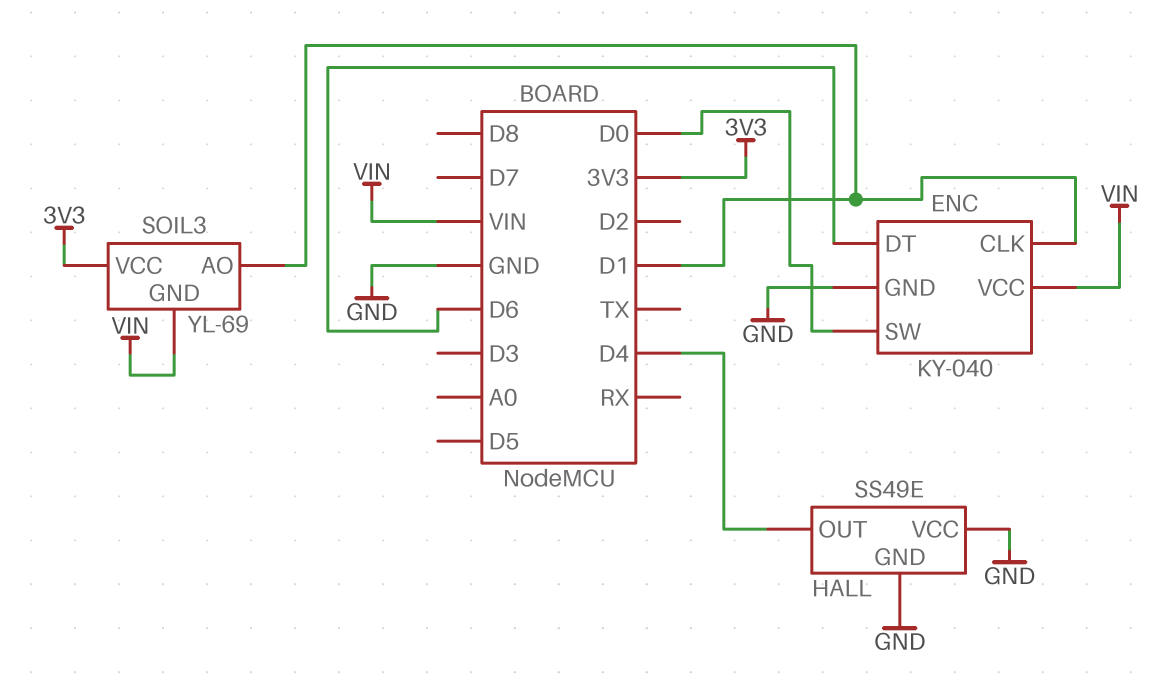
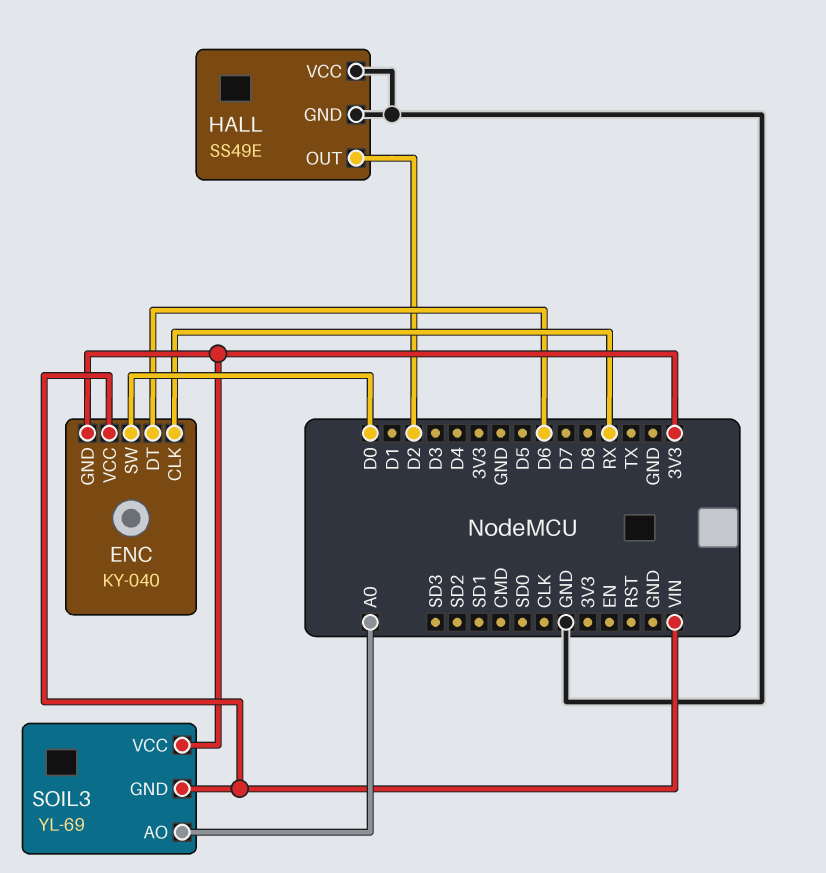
ENC pin CLK: D1 -> RX
ENC pin GND: GND -> 3V3
HALL pin OUT: D4 -> D2
SOIL3 pin AO: D1 -> A0

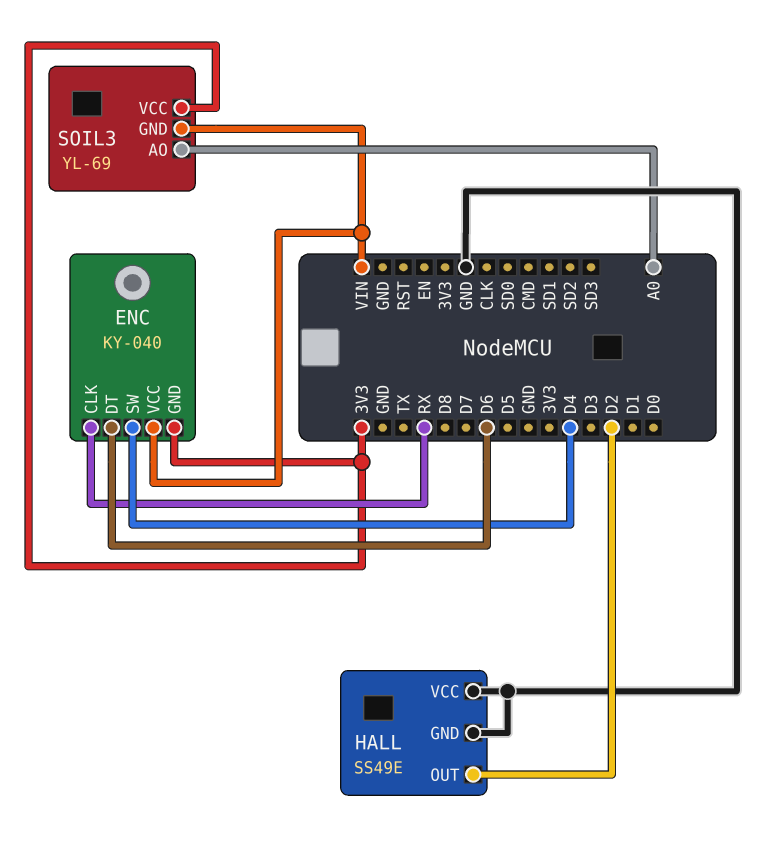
ENC pin SW: D0 -> D4

